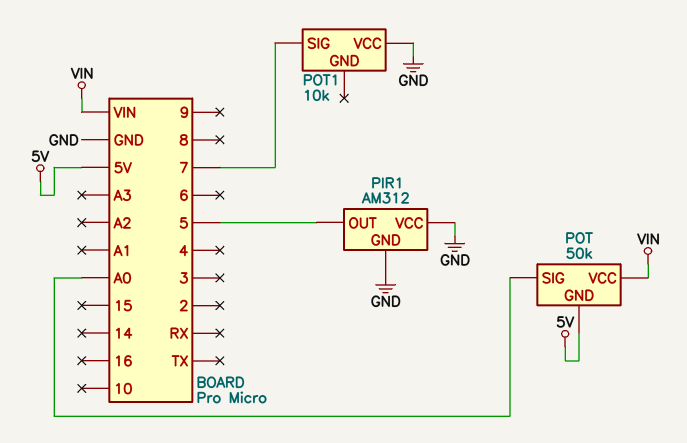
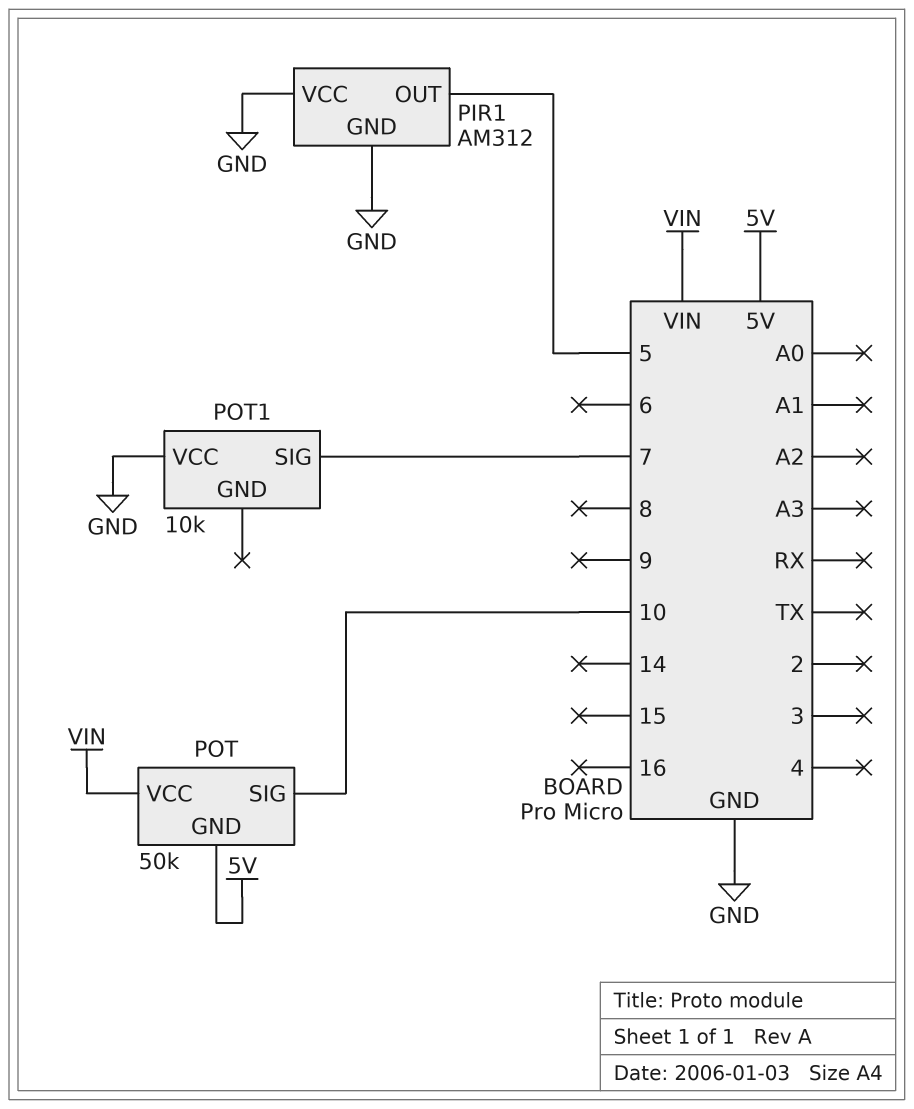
POT pin SIG: A0 -> 10

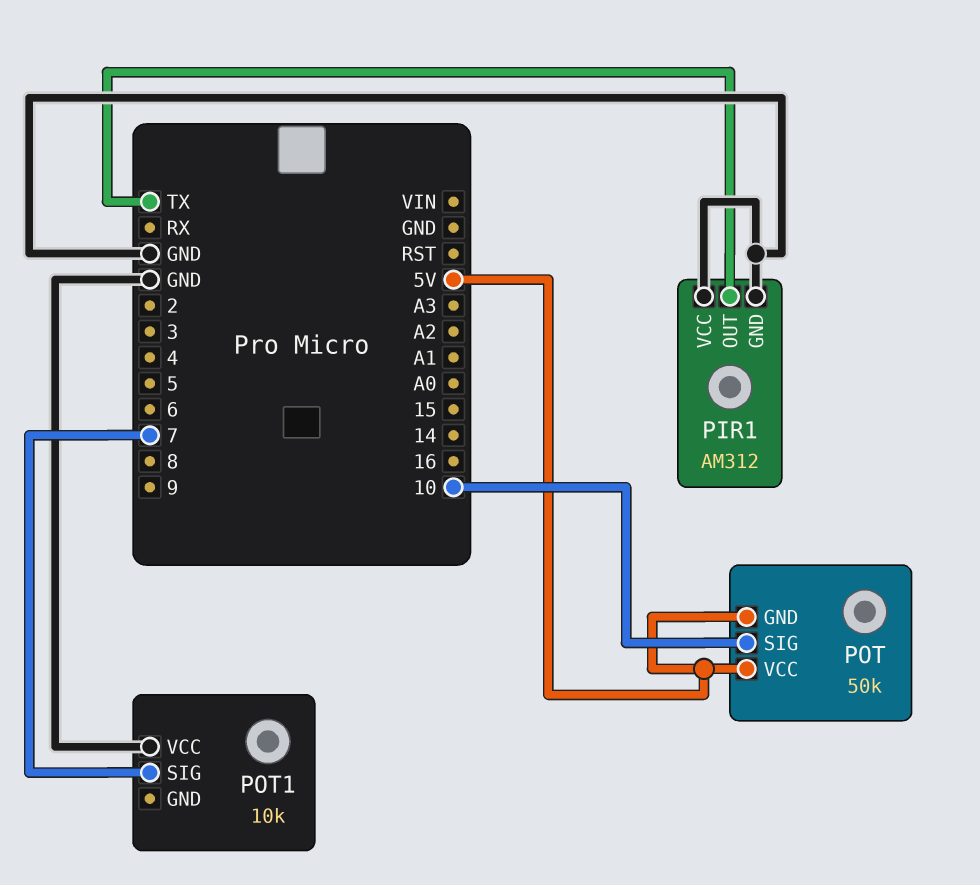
PIR1 pin OUT: 5 -> TX
POT pin VCC: VIN -> 5V

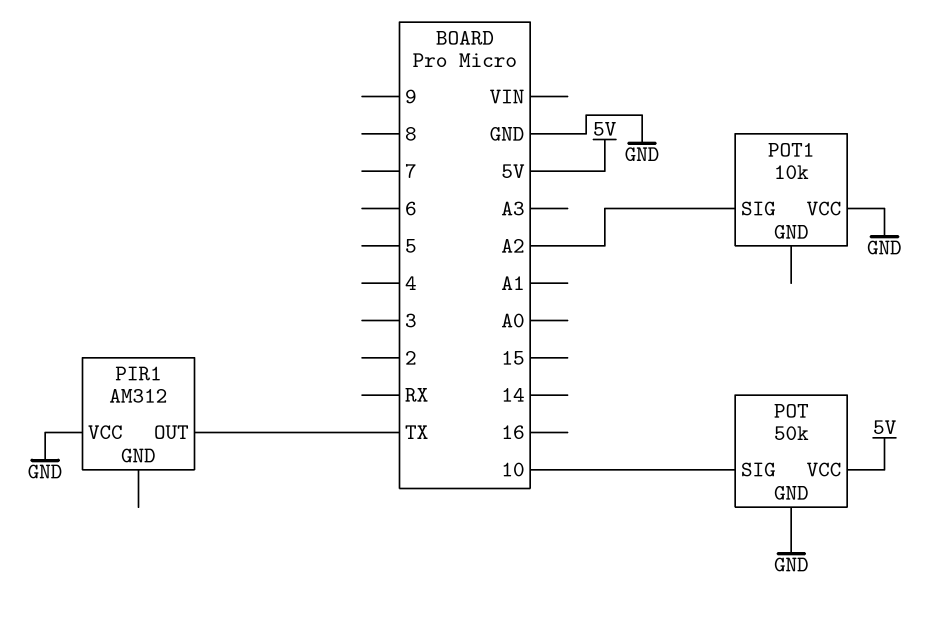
PIR1 pin GND: GND -> none
POT pin GND: 5V -> GND
POT1 pin SIG: 7 -> A2

